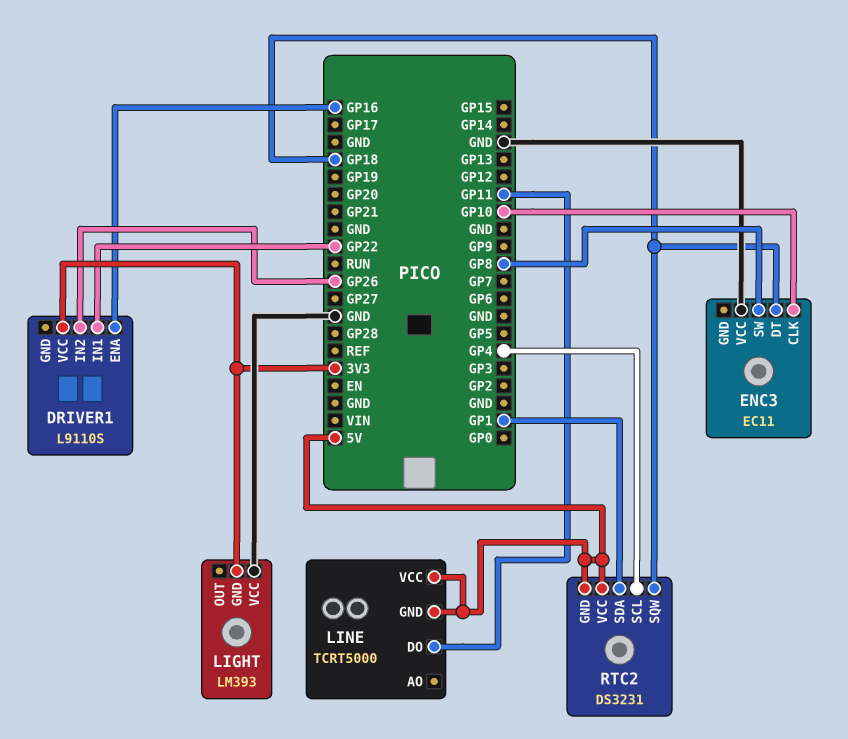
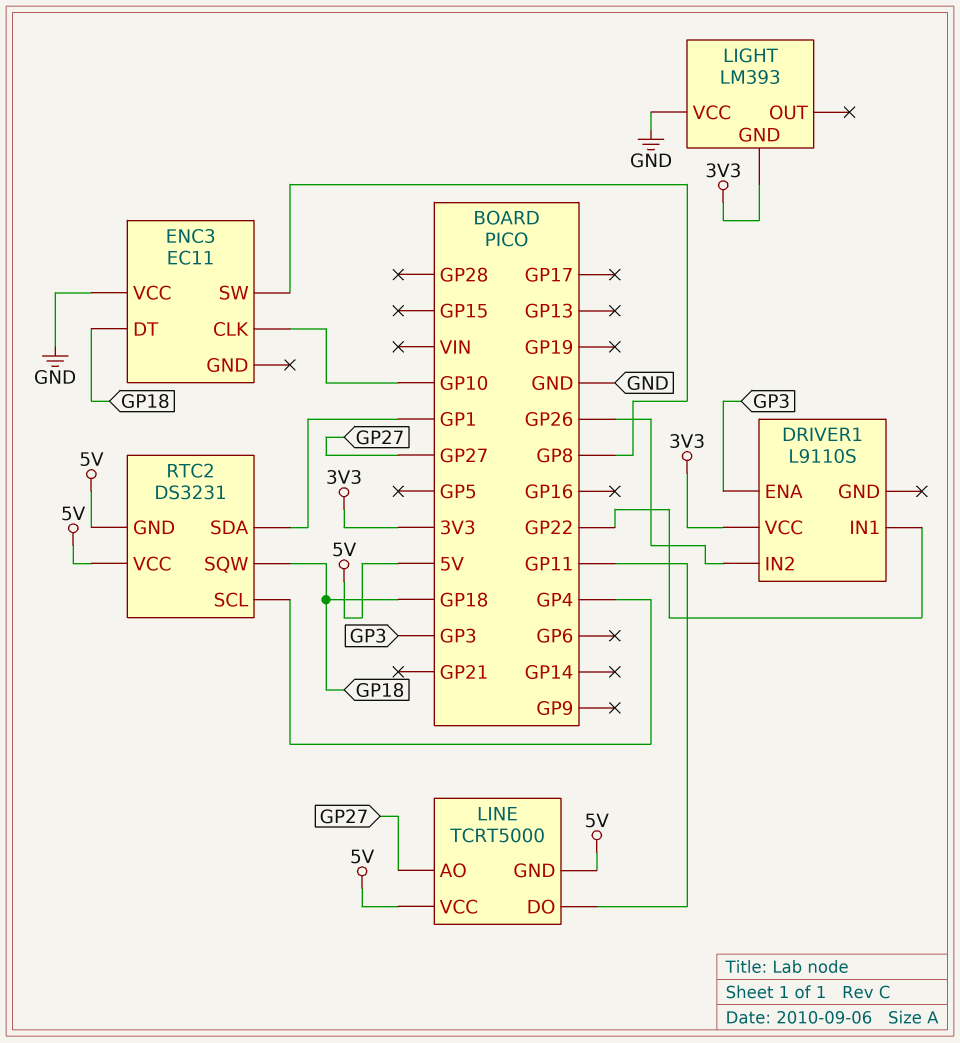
DRIVER1 pin ENA: GP16 -> GP3
LINE pin AO: none -> GP27

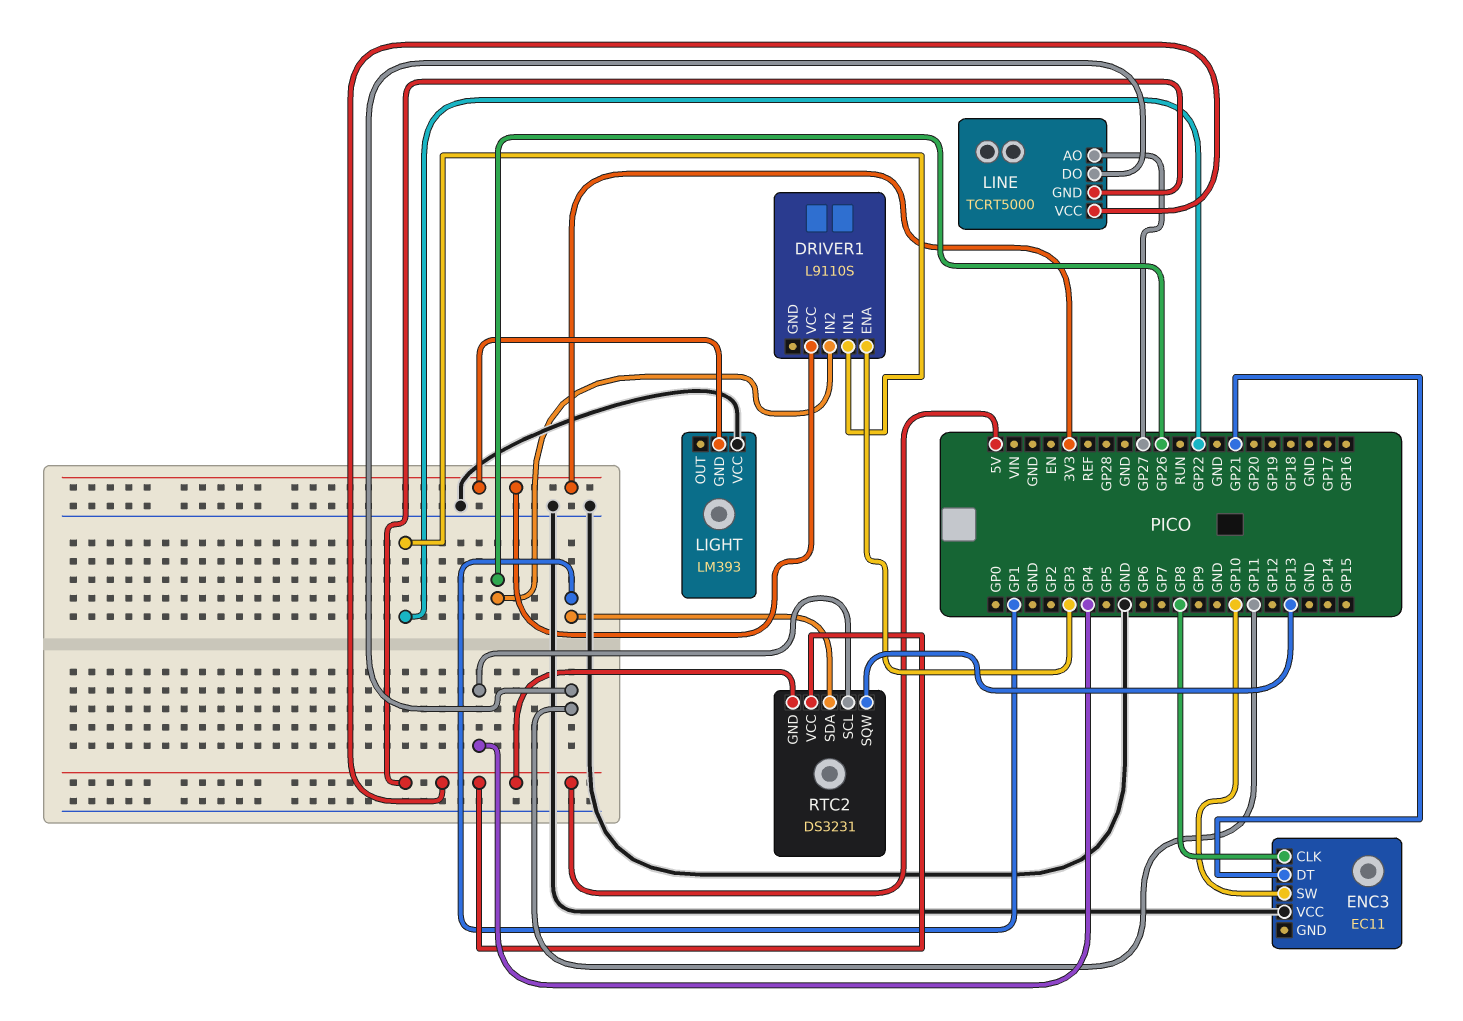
ENC3 pin CLK: GP10 -> GP8
ENC3 pin DT: GP18 -> GP21
ENC3 pin SW: GP8 -> GP10
RTC2 pin SQW: GP18 -> GP13

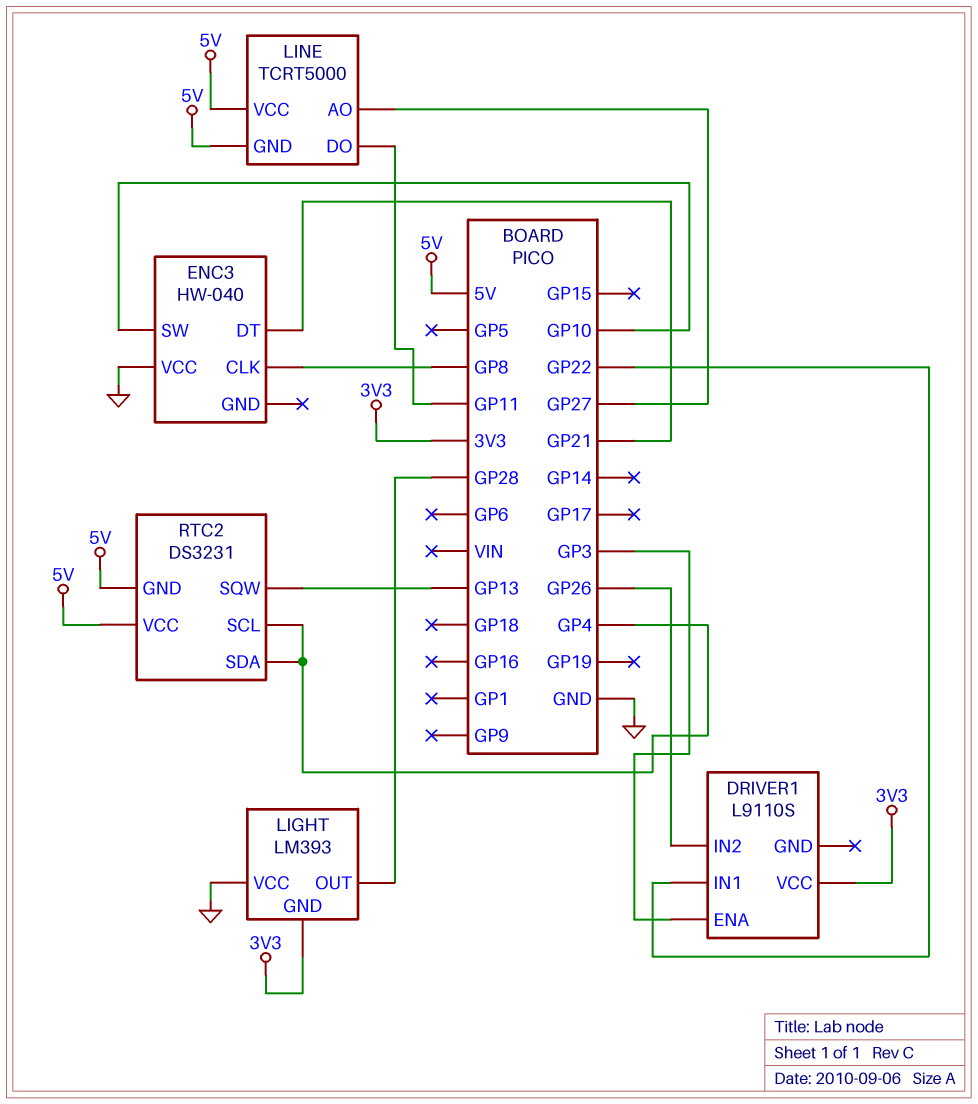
ENC3: EC11 -> HW-040
LIGHT pin OUT: none -> GP28
RTC2 pin SDA: GP1 -> GP4

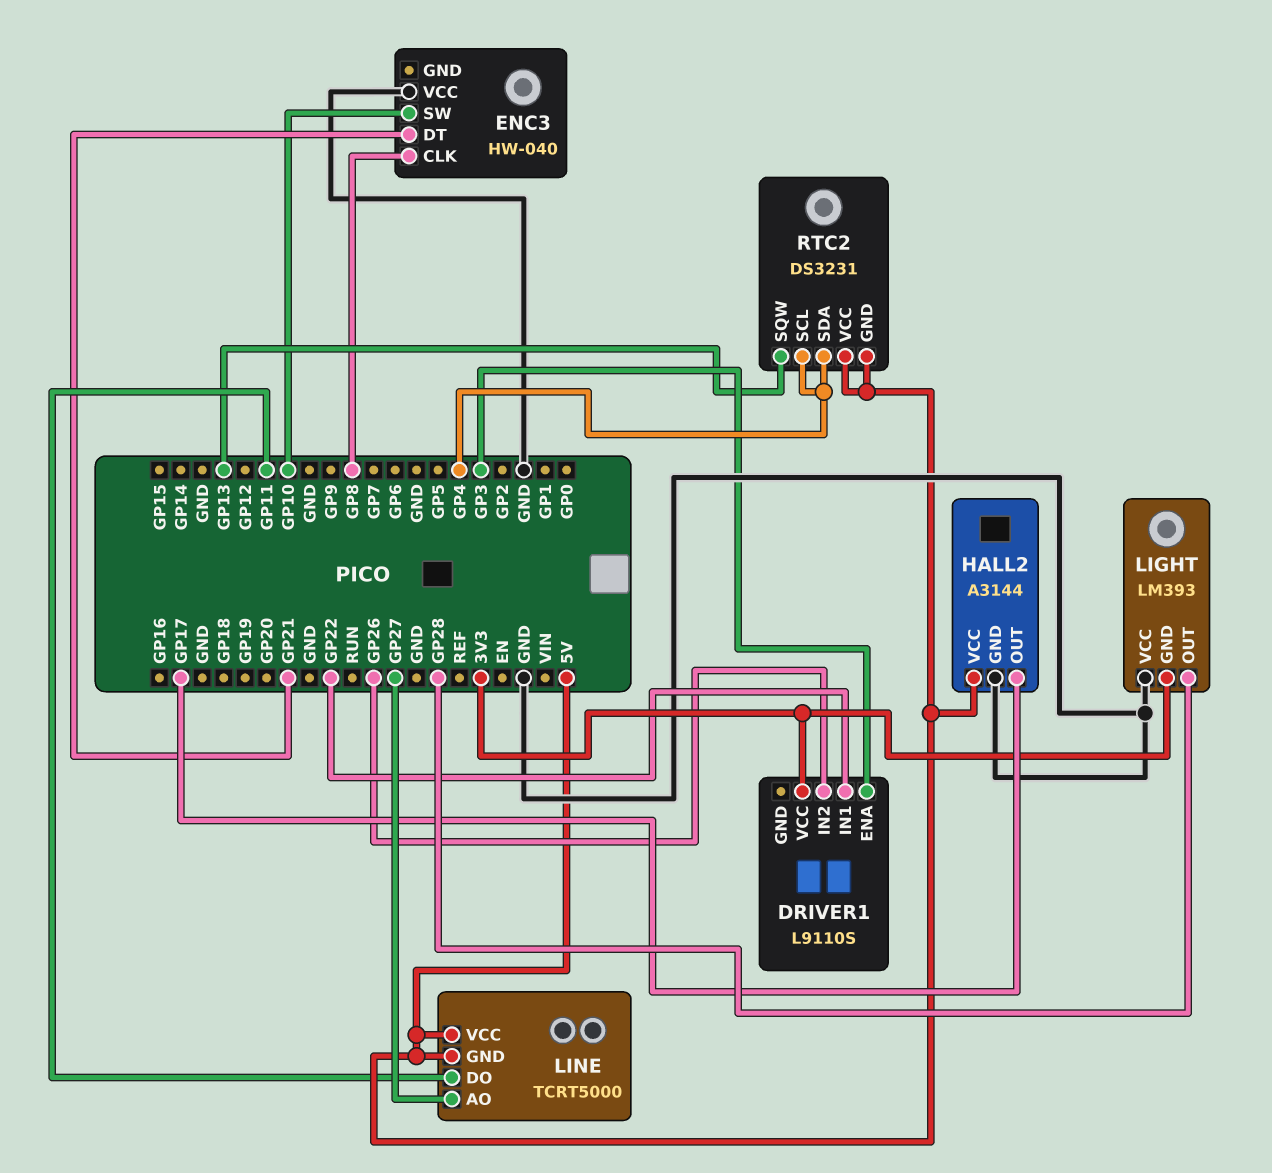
HALL2: none -> A3144
HALL2 pin GND: none -> GND
HALL2 pin OUT: none -> GP17
HALL2 pin VCC: none -> 5V

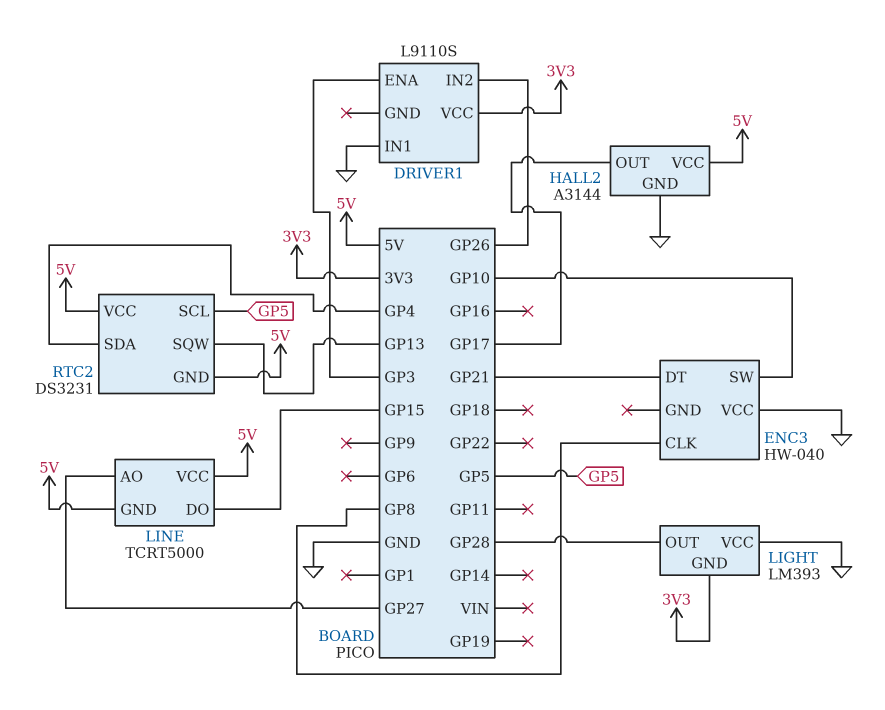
DRIVER1 pin IN1: GP22 -> GND
LINE pin DO: GP11 -> GP15
RTC2 pin SCL: GP4 -> GP5

